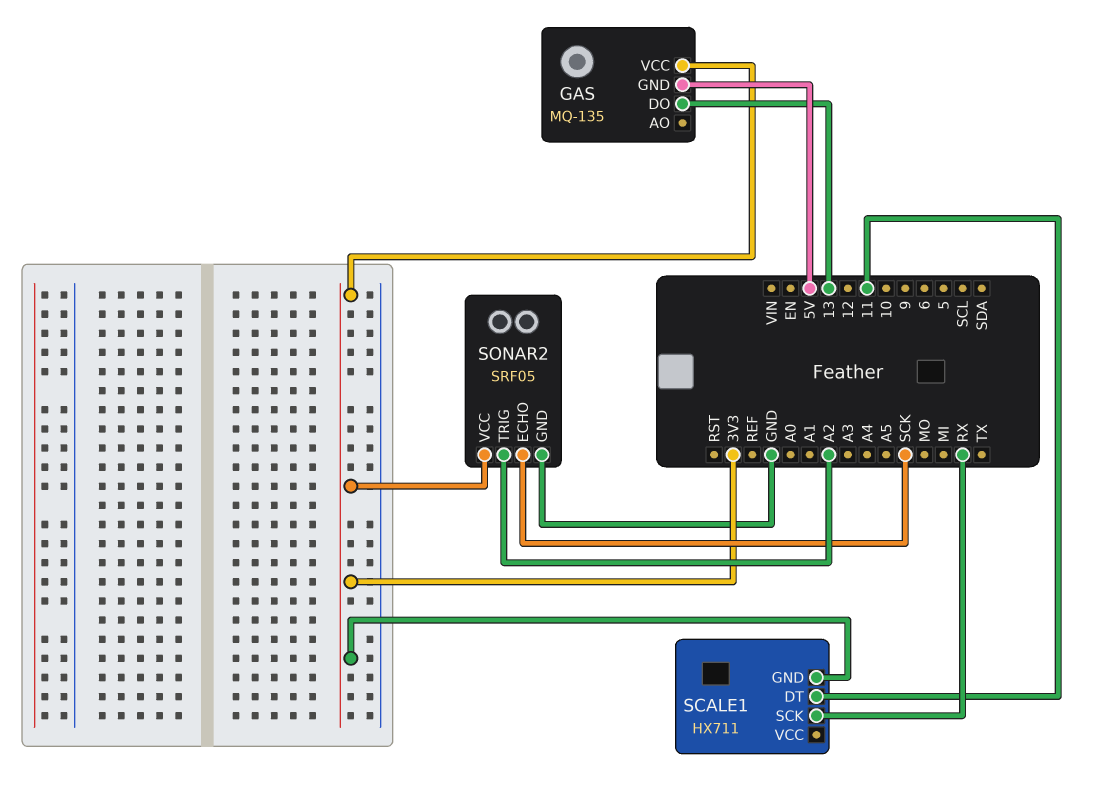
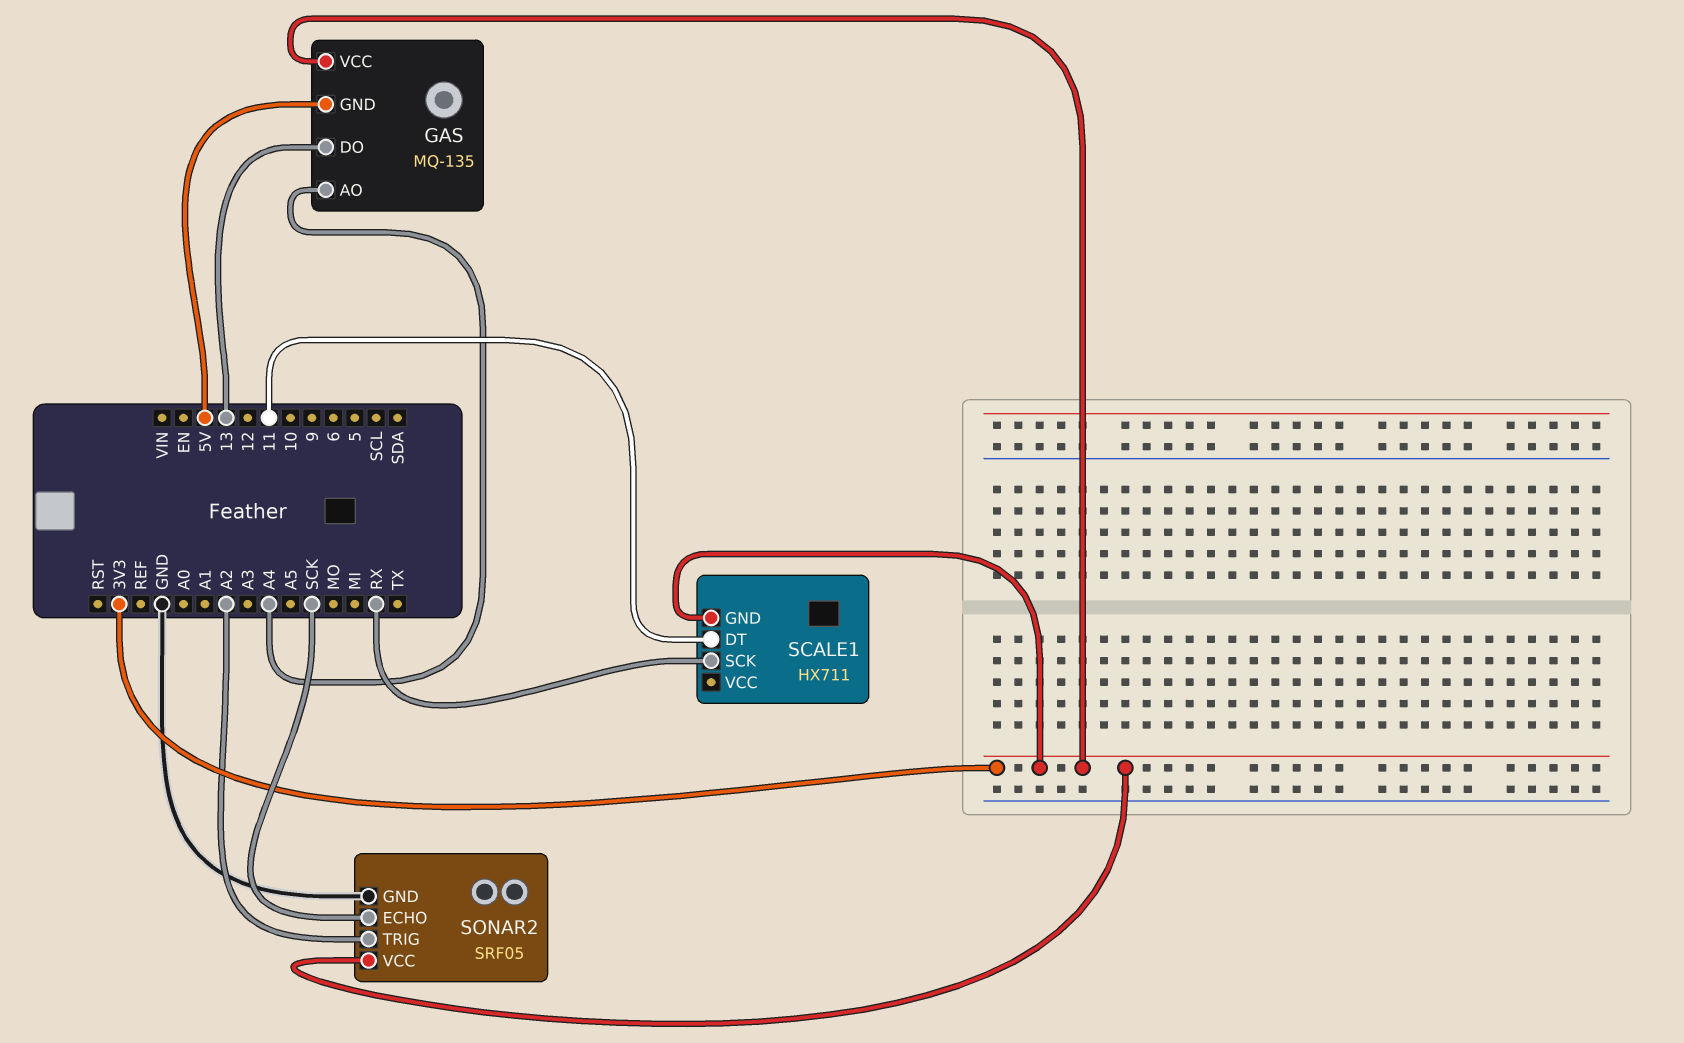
GAS pin AO: none -> A4

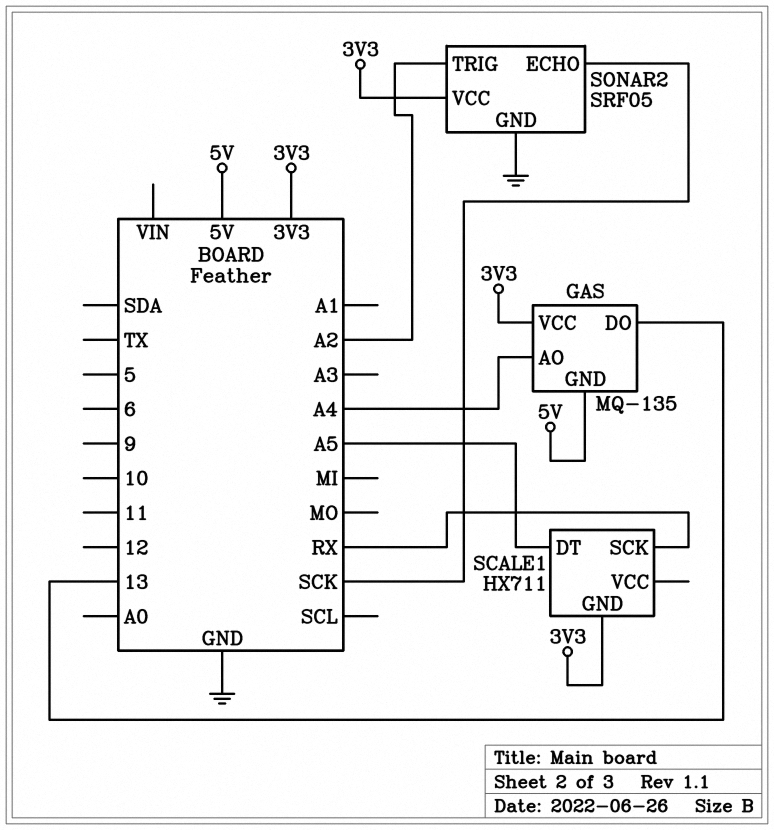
SCALE1 pin DT: 11 -> A5

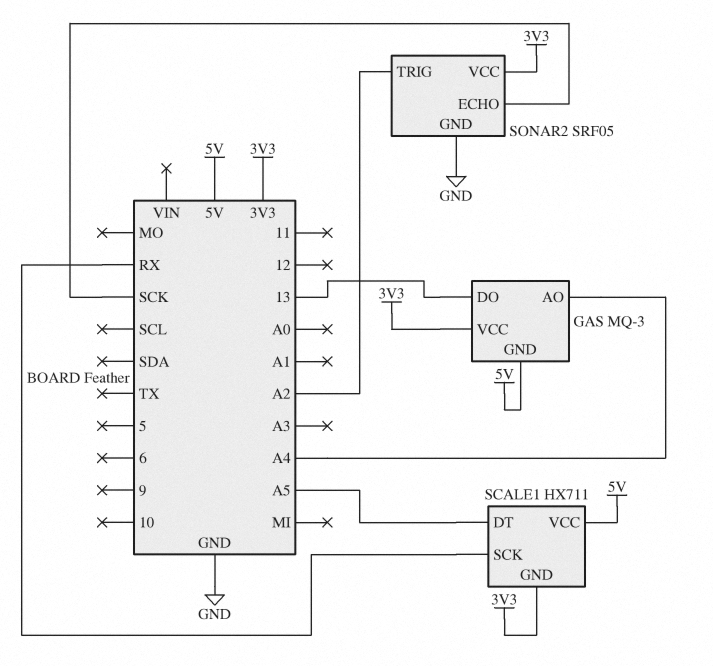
GAS: MQ-135 -> MQ-3
SCALE1 pin VCC: none -> 5V

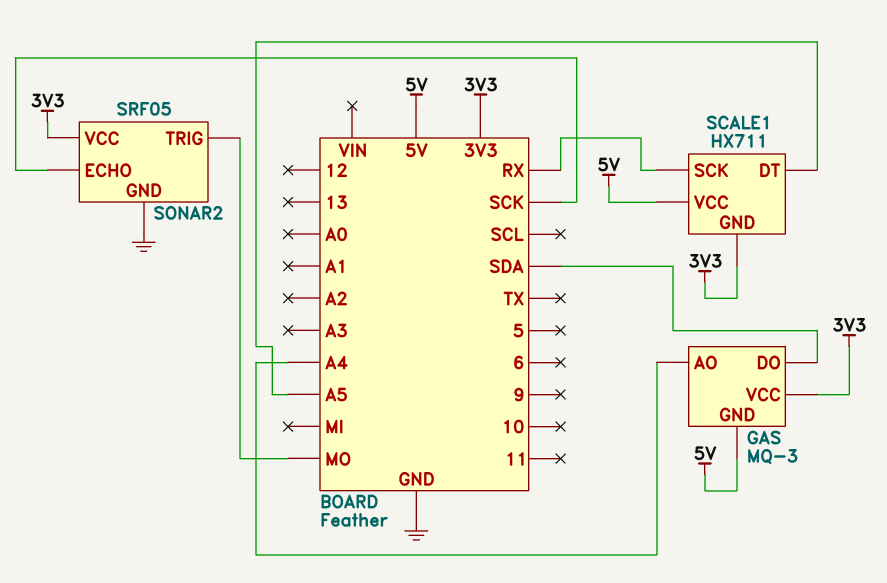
GAS pin DO: 13 -> SDA
SONAR2 pin TRIG: A2 -> MO

